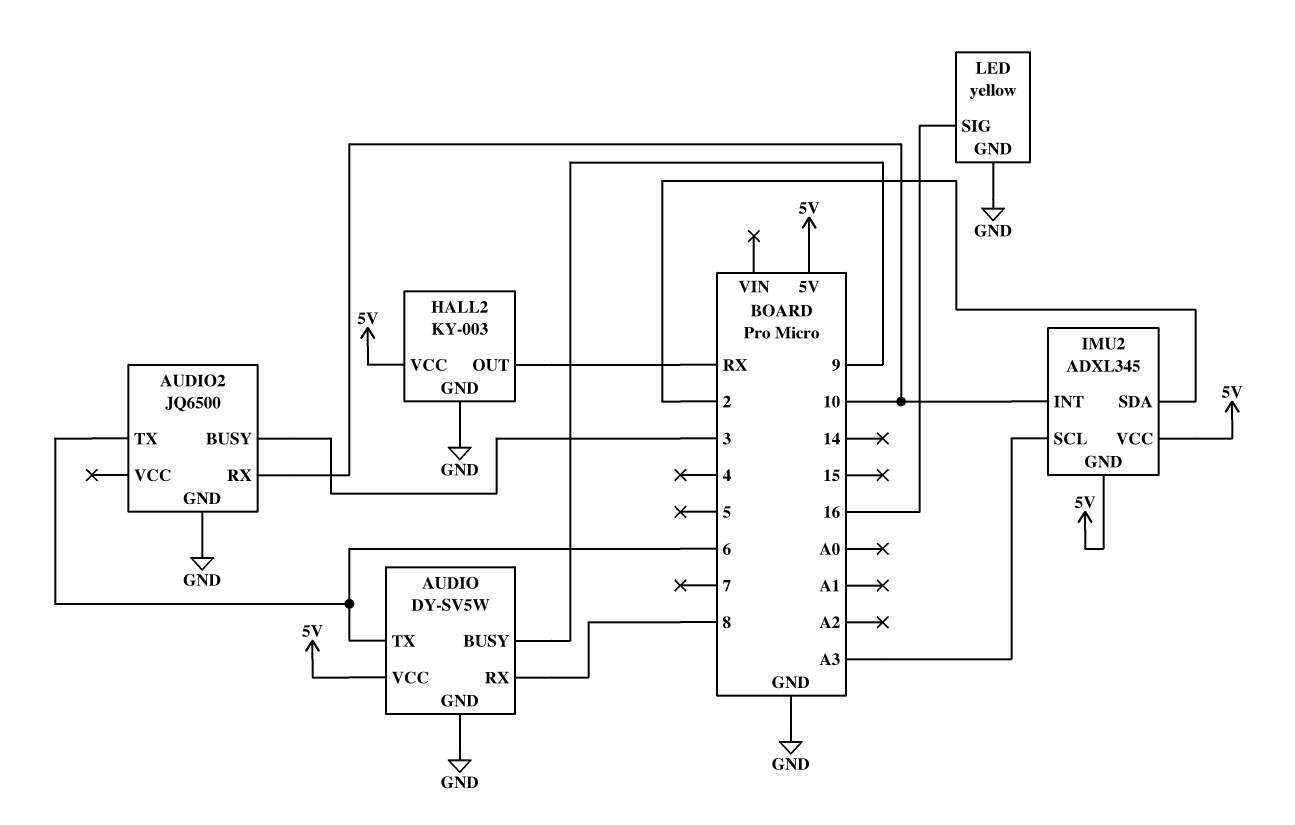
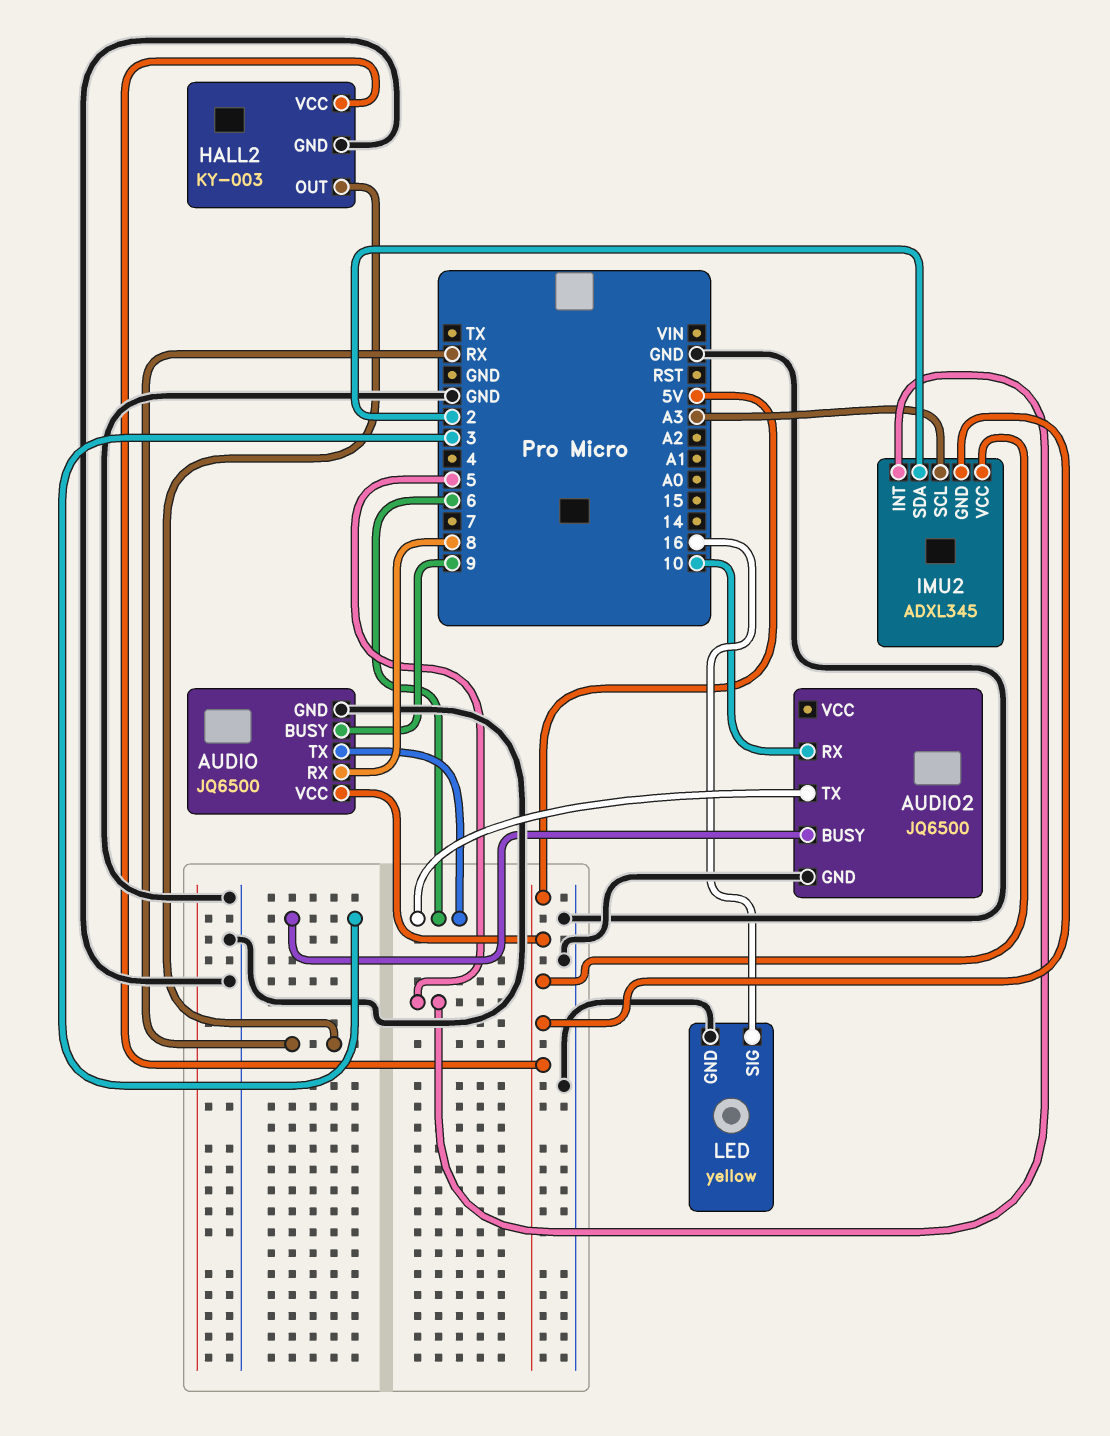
AUDIO: DY-SV5W -> JQ6500
IMU2 pin INT: 10 -> 5

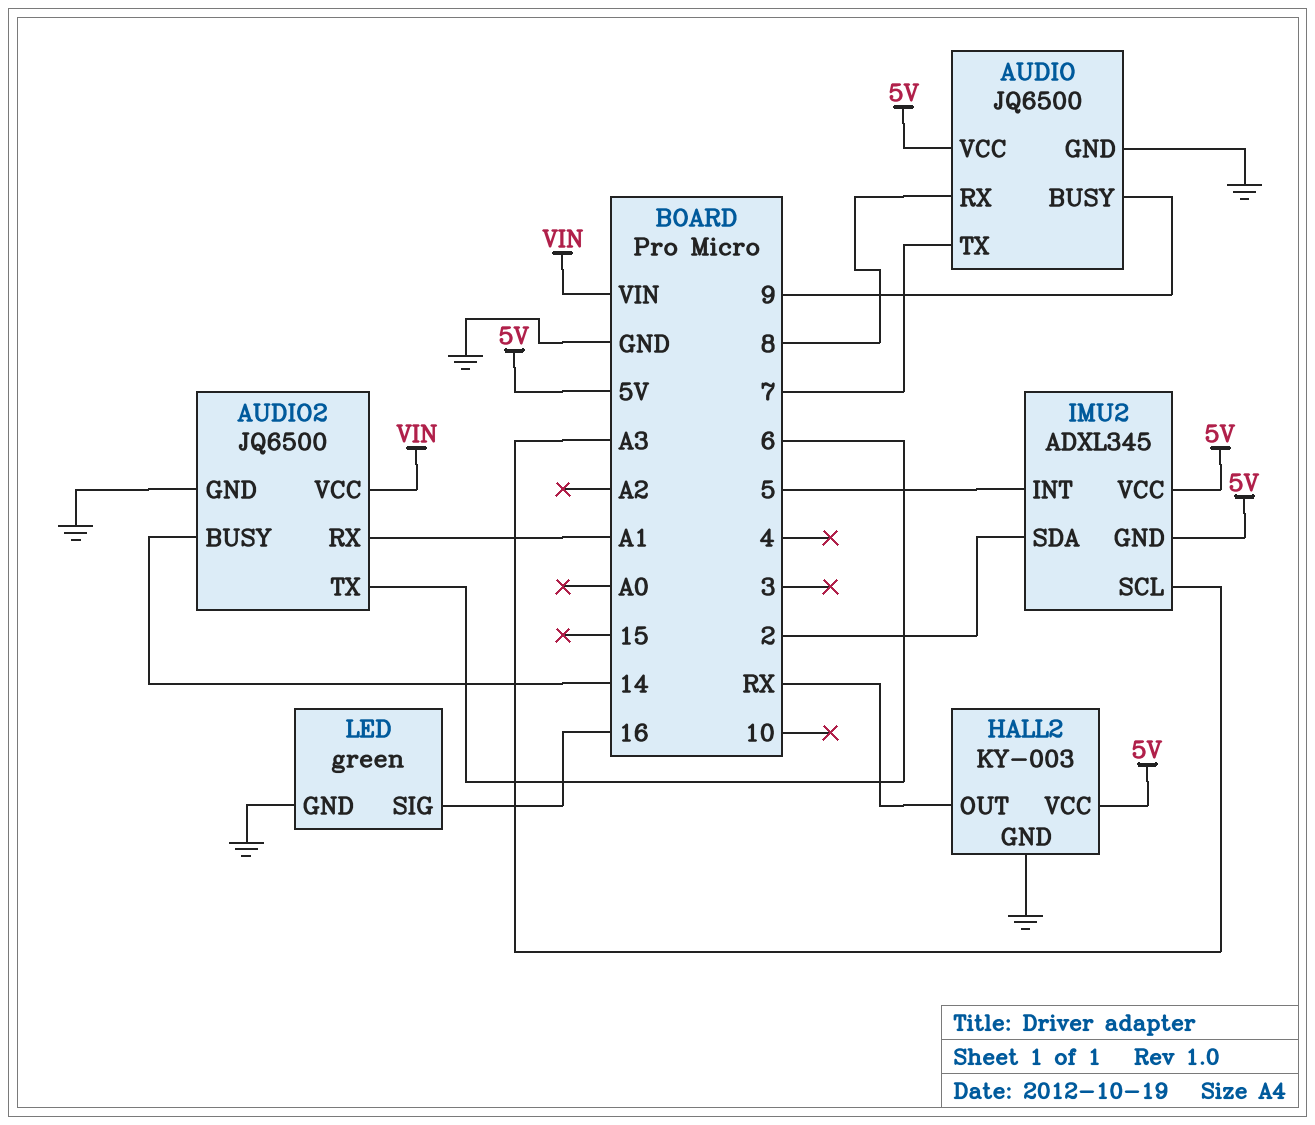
AUDIO pin TX: 6 -> 7
AUDIO2 pin BUSY: 3 -> 14
AUDIO2 pin RX: 10 -> A1
AUDIO2 pin VCC: none -> VIN
LED: yellow -> green

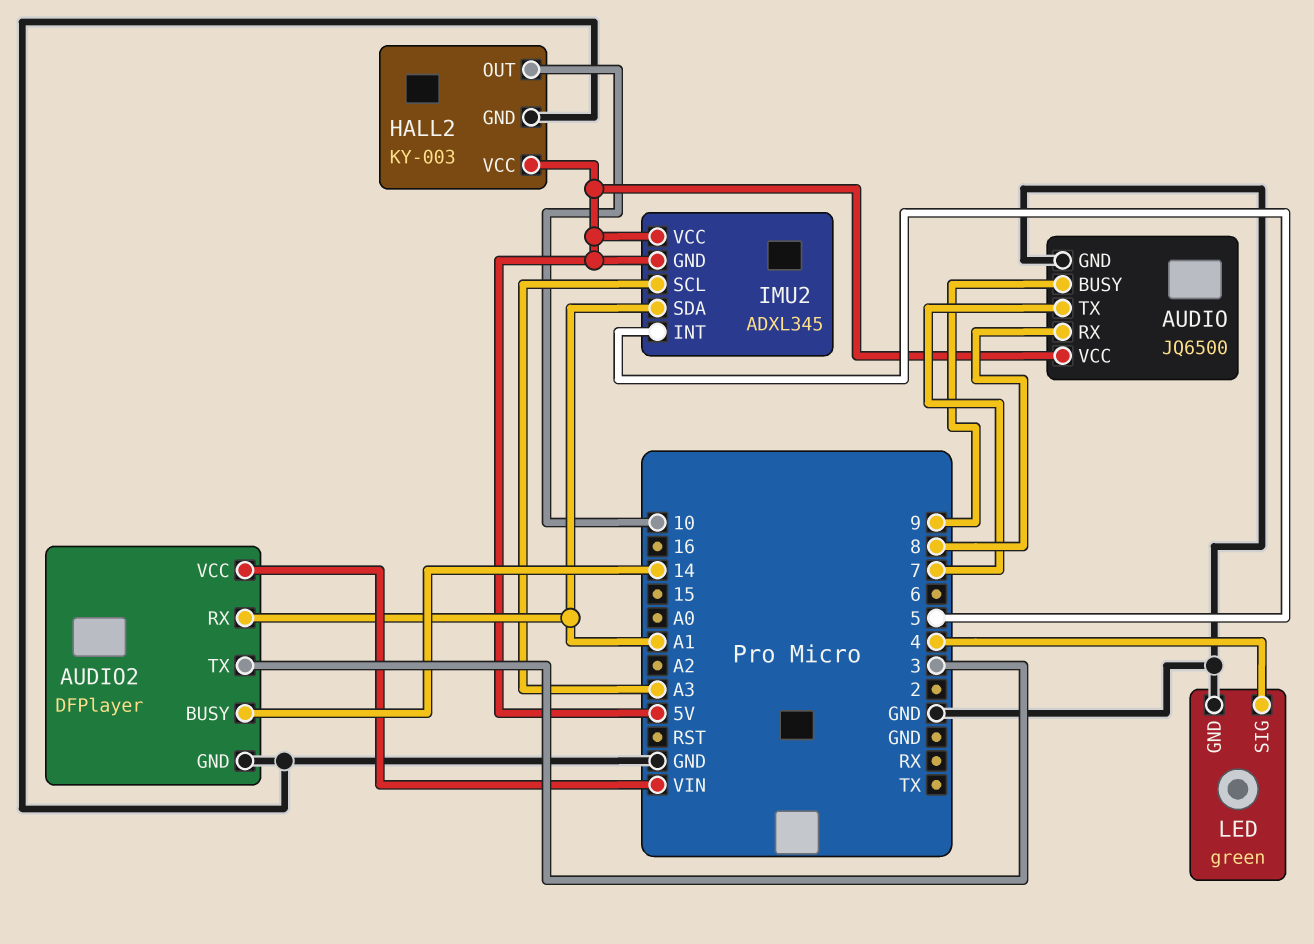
AUDIO2: JQ6500 -> DFPlayer
AUDIO2 pin TX: 6 -> 3
HALL2 pin OUT: RX -> 10
IMU2 pin SDA: 2 -> A1
LED pin SIG: 16 -> 4

